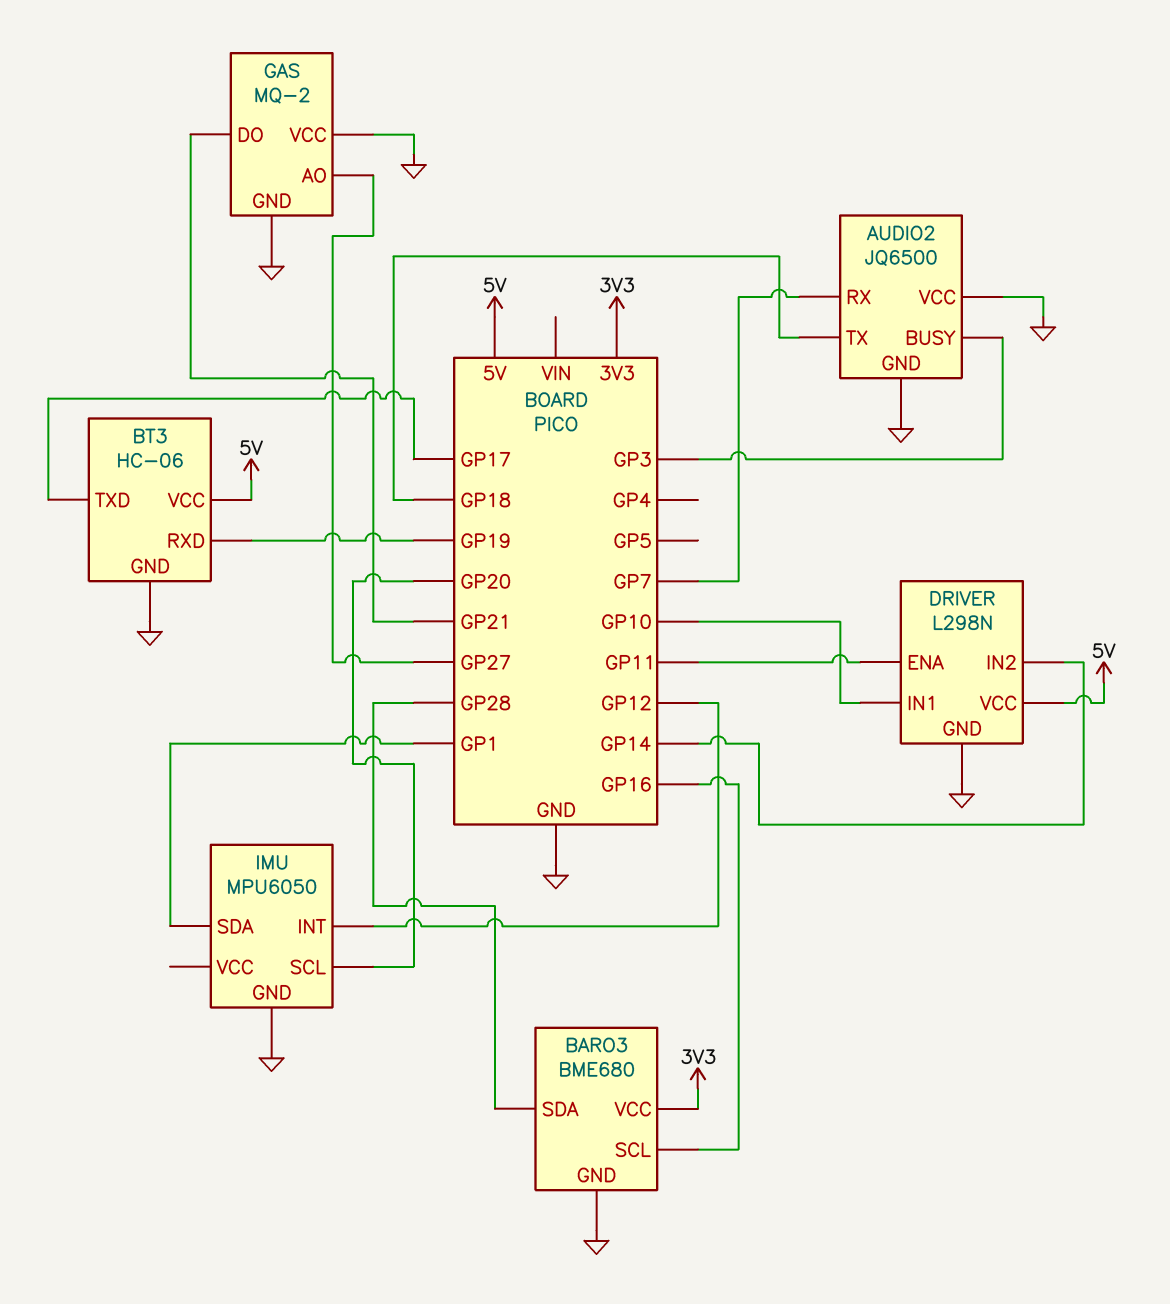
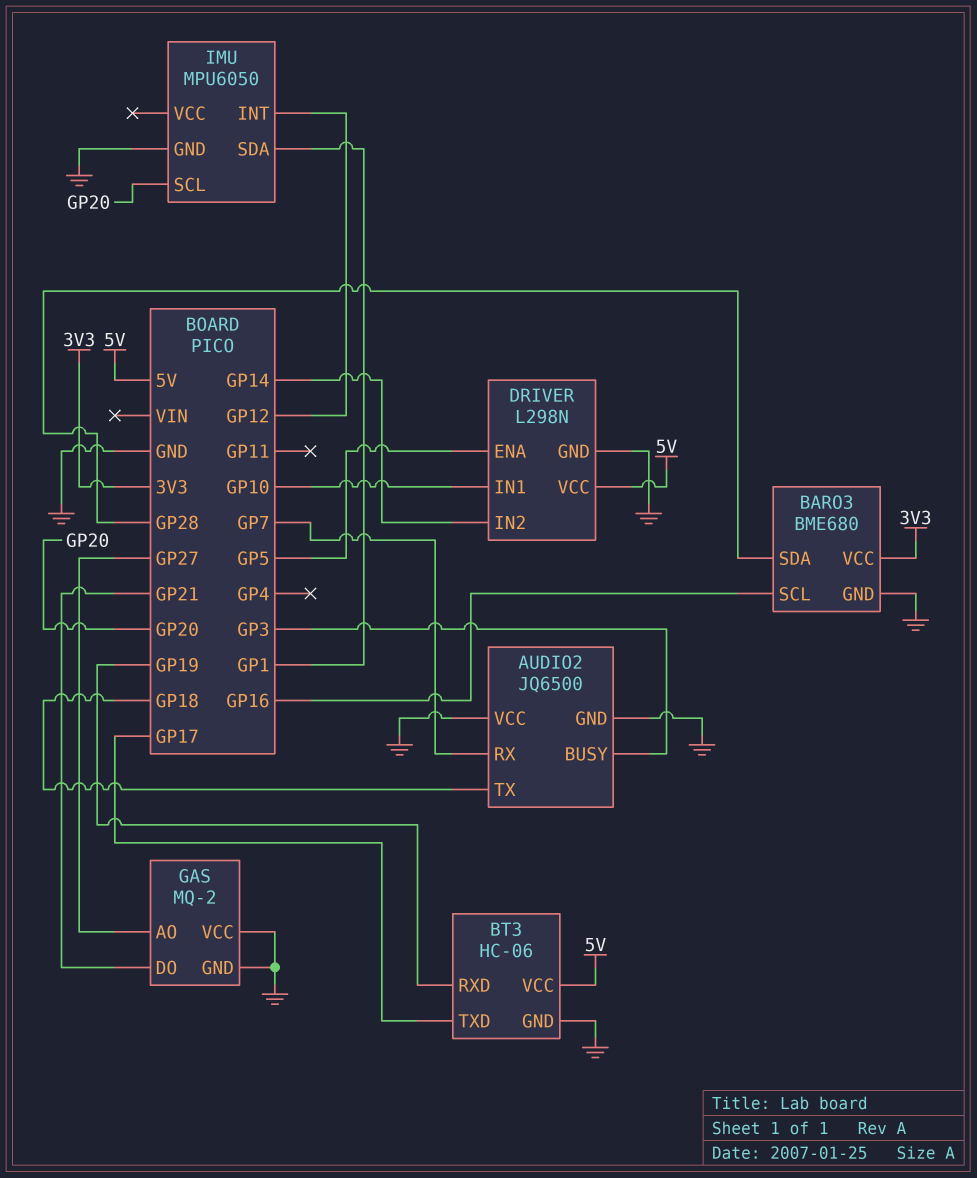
DRIVER pin ENA: GP11 -> GP5

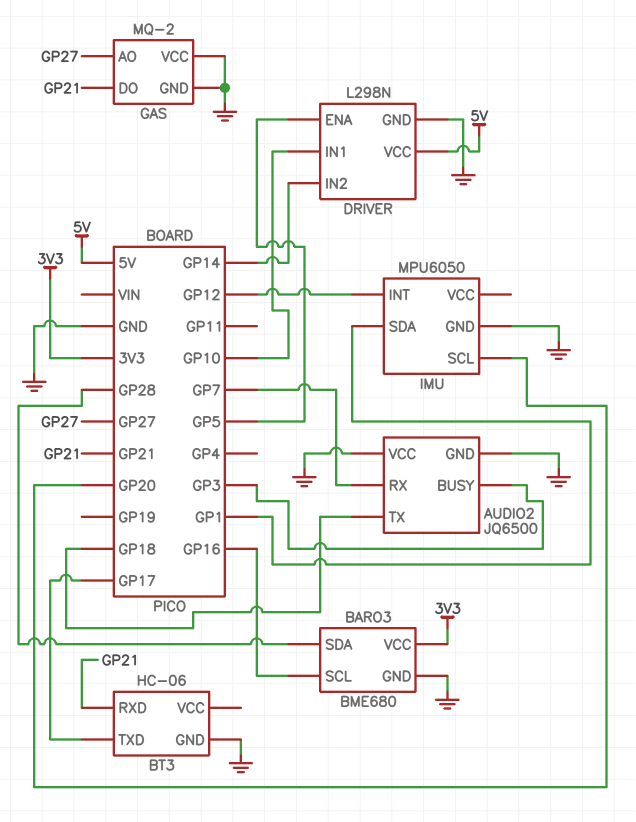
BT3 pin RXD: GP19 -> GP21
BT3 pin VCC: 5V -> none

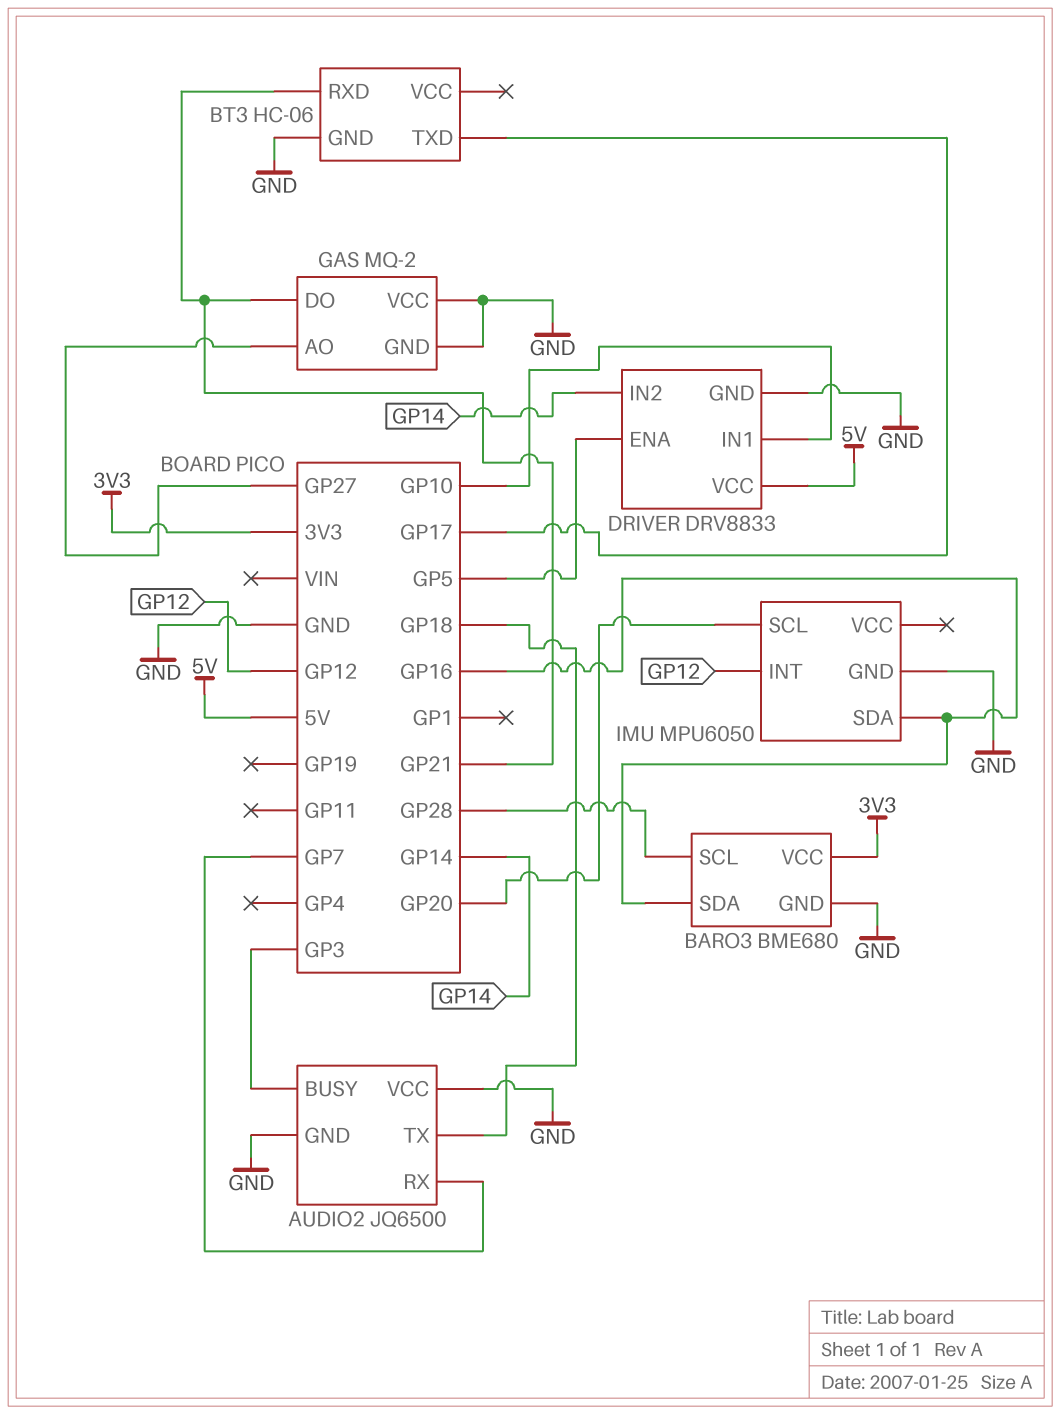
BARO3 pin SCL: GP16 -> GP28
BARO3 pin SDA: GP28 -> GP16
DRIVER: L298N -> DRV8833
IMU pin SDA: GP1 -> GP16

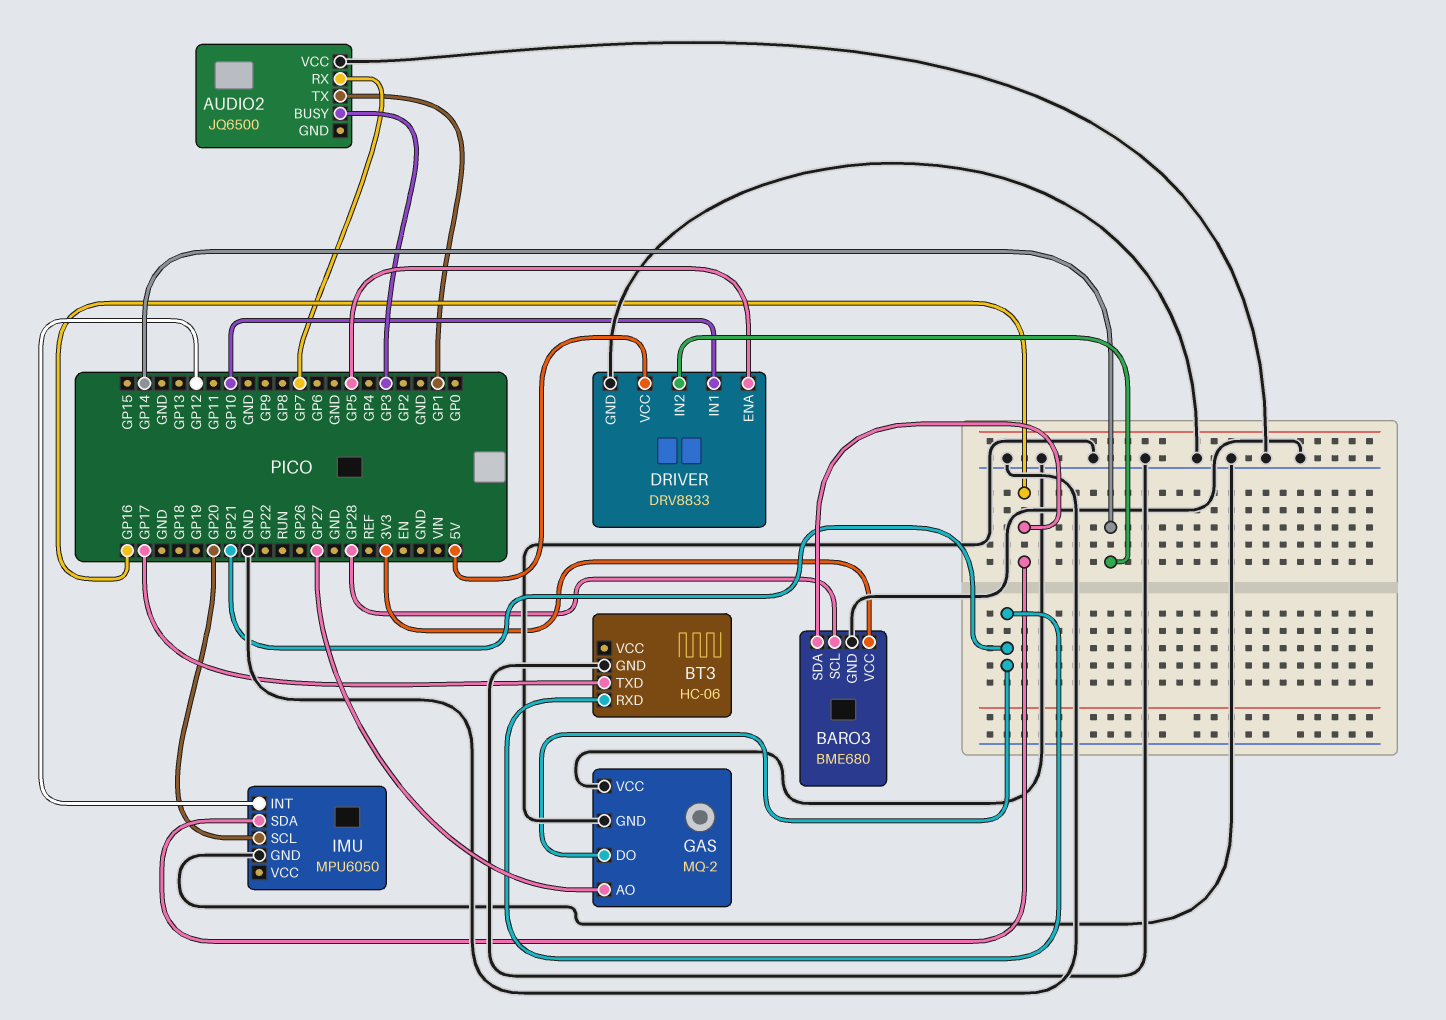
AUDIO2 pin GND: GND -> none
AUDIO2 pin TX: GP18 -> GP1

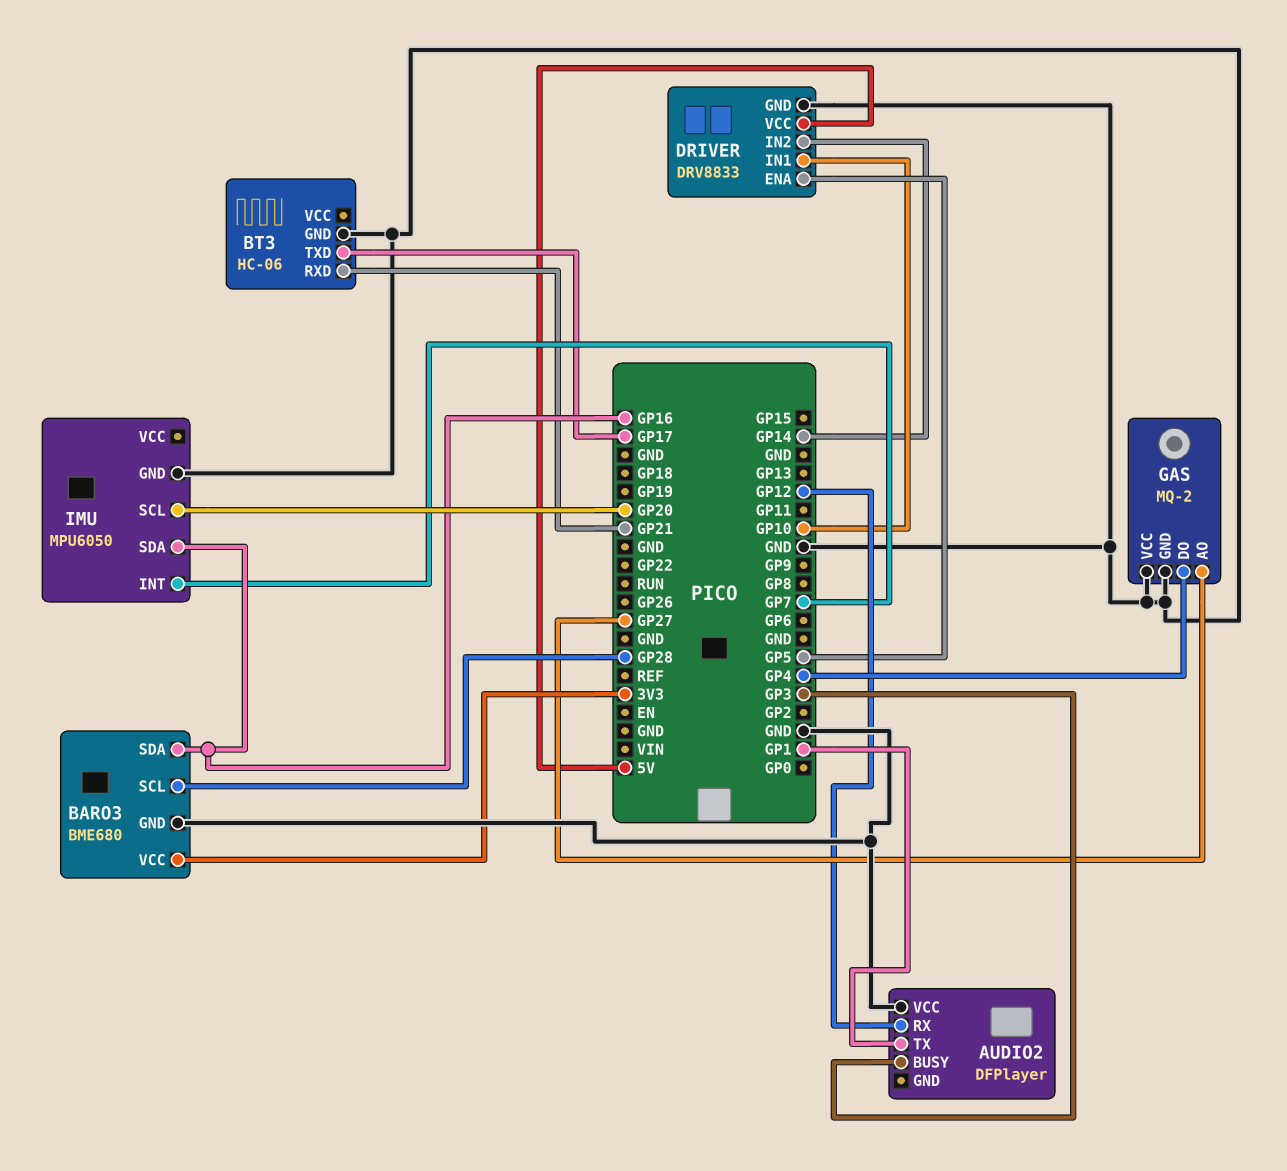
AUDIO2: JQ6500 -> DFPlayer
AUDIO2 pin RX: GP7 -> GP12
GAS pin DO: GP21 -> GP4
IMU pin INT: GP12 -> GP7

